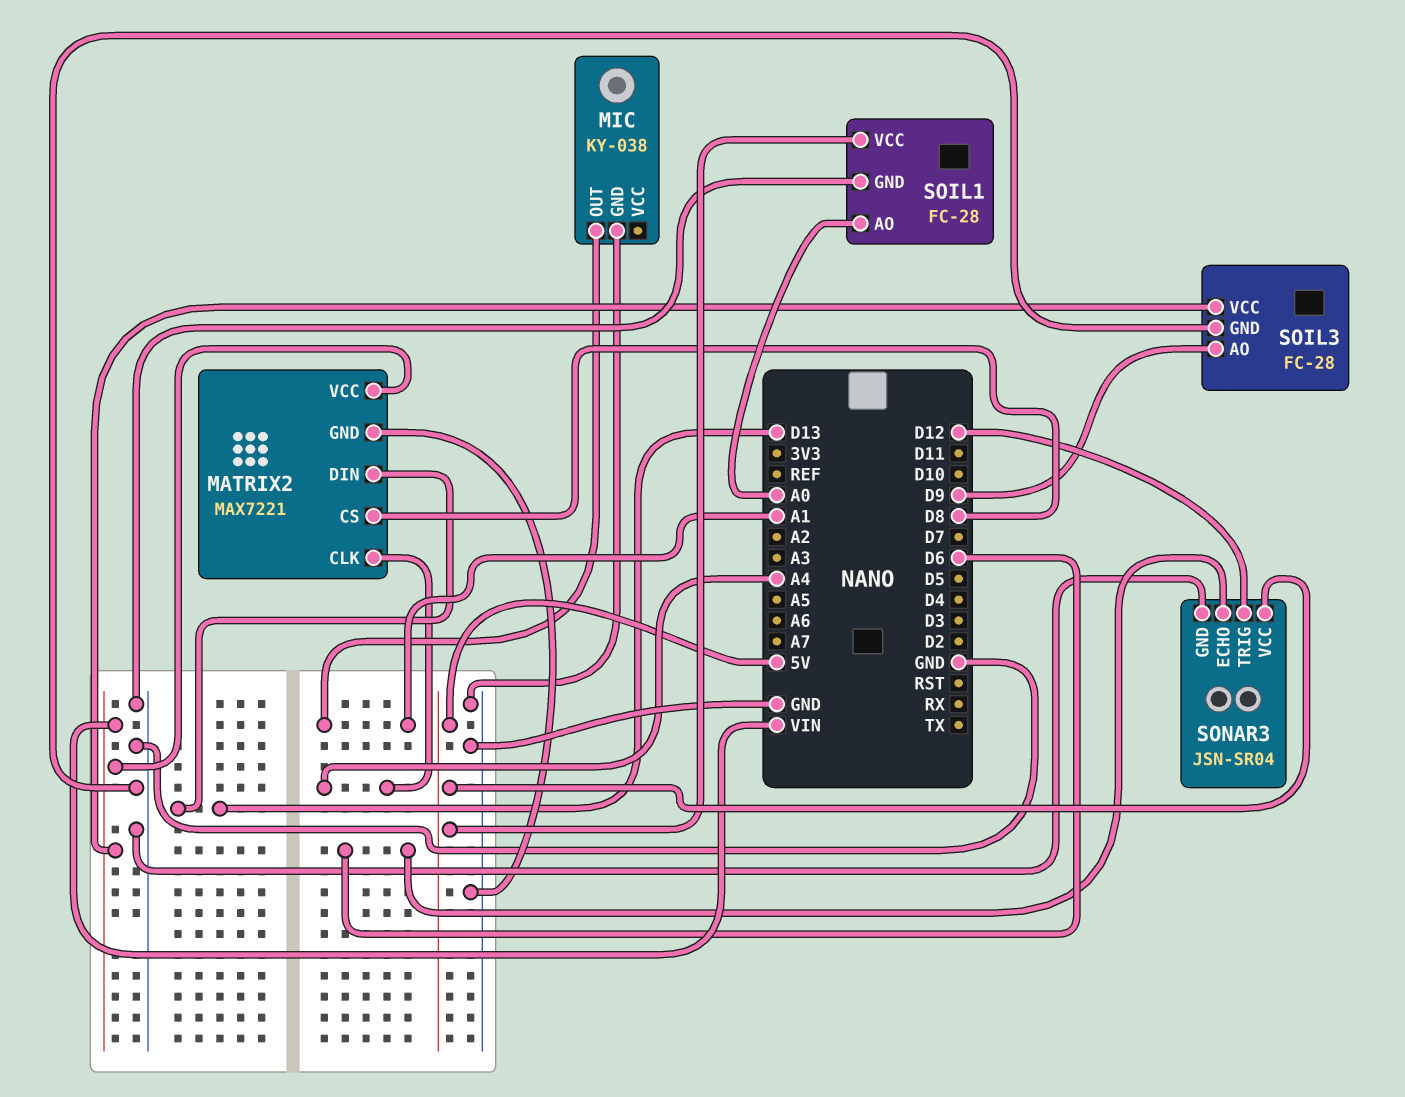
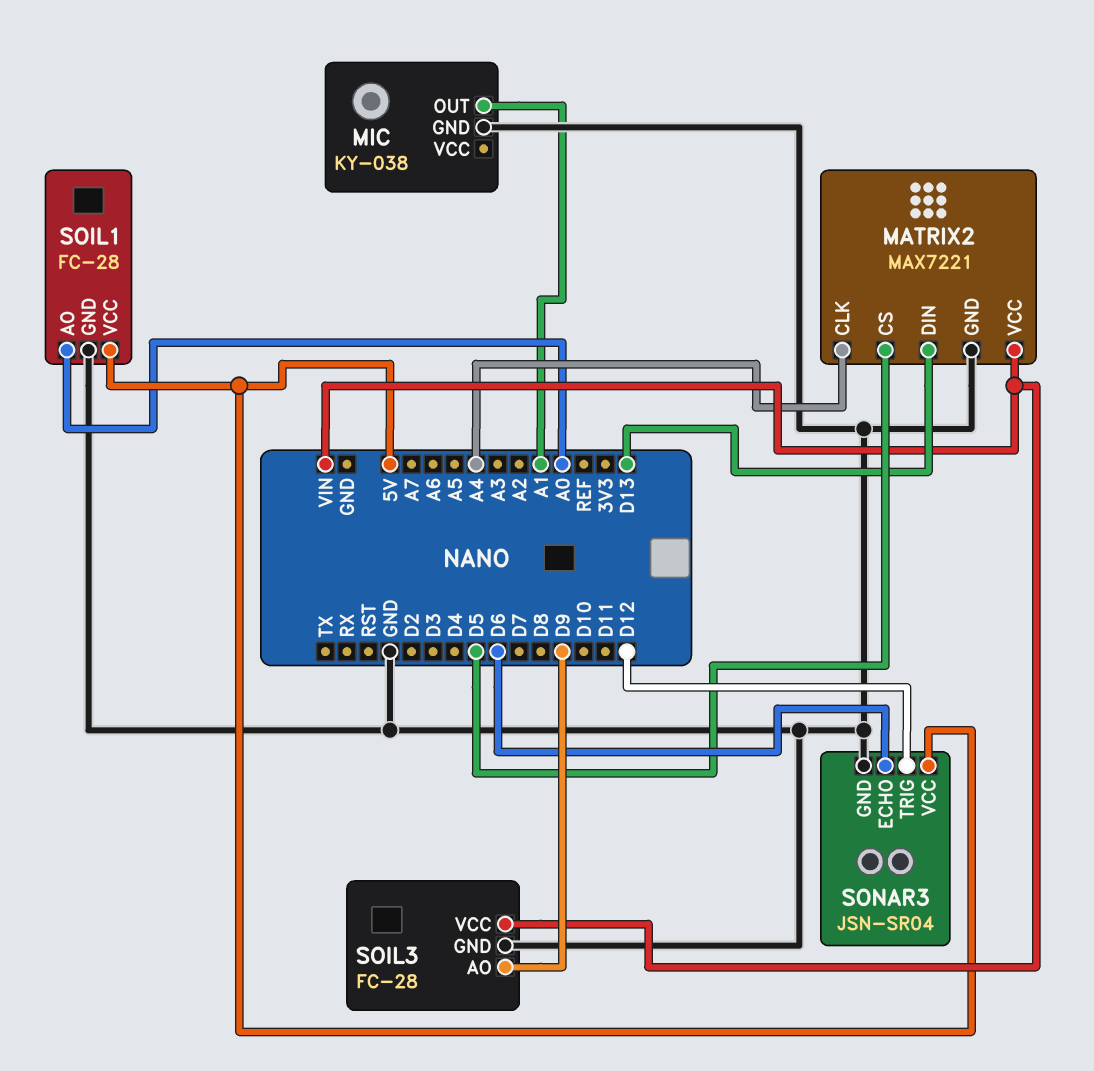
MATRIX2 pin CS: D8 -> D5

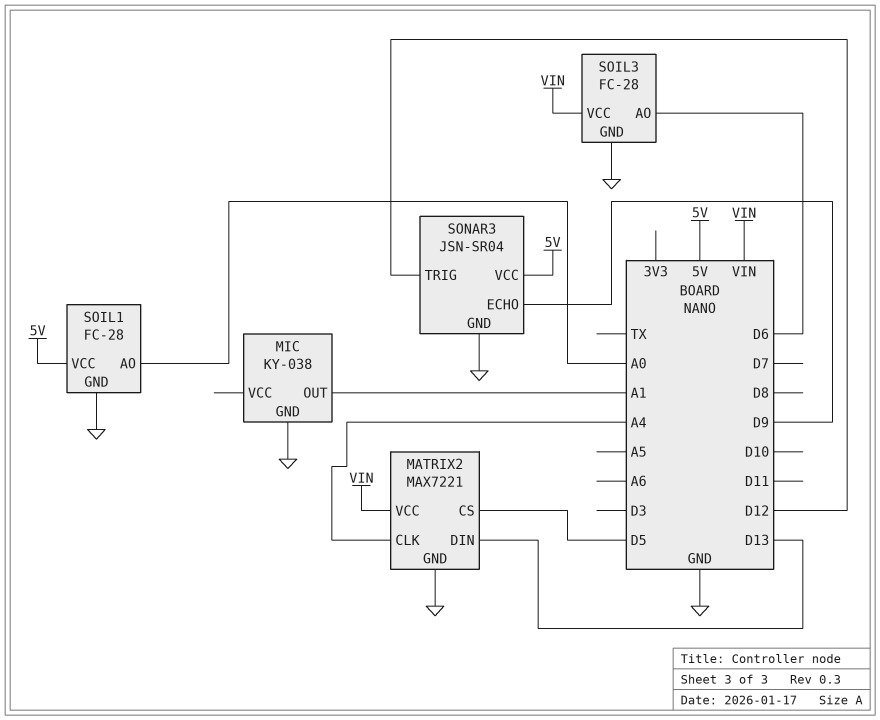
SOIL3 pin AO: D9 -> D6
SONAR3 pin ECHO: D6 -> D9

